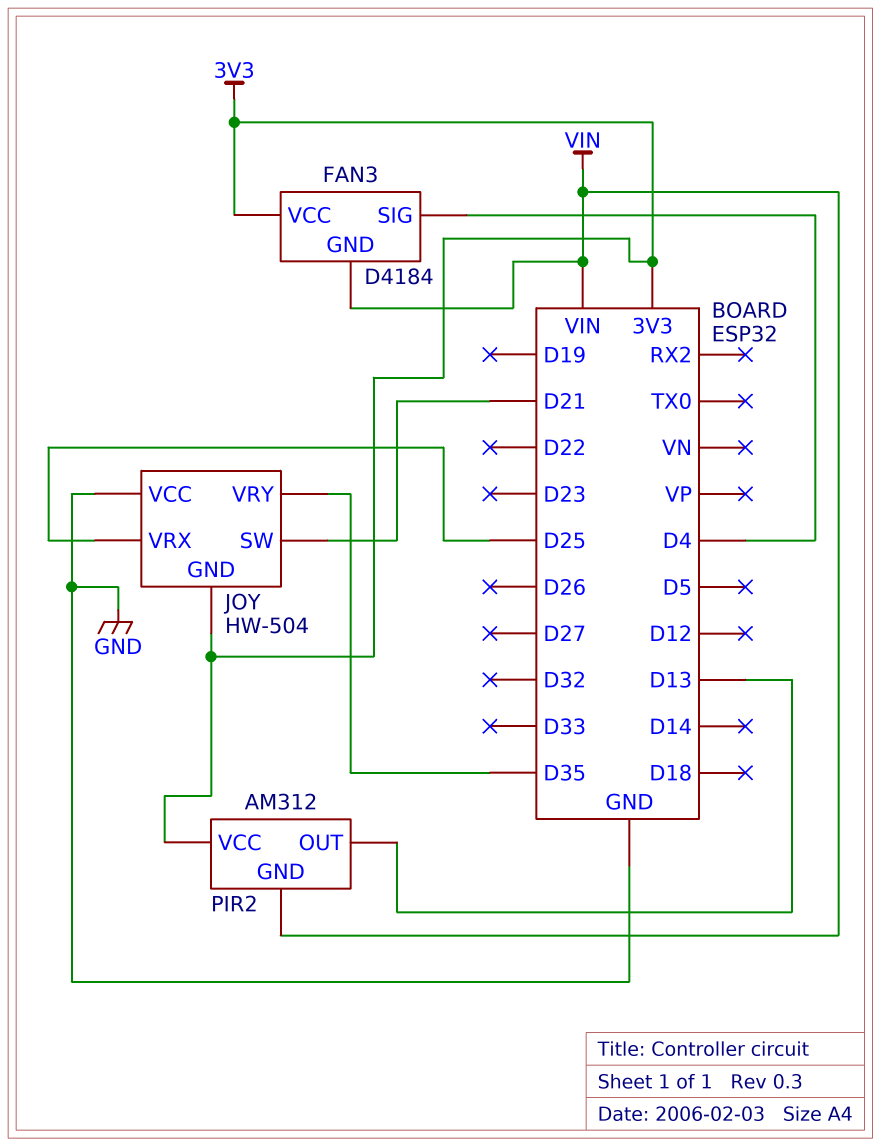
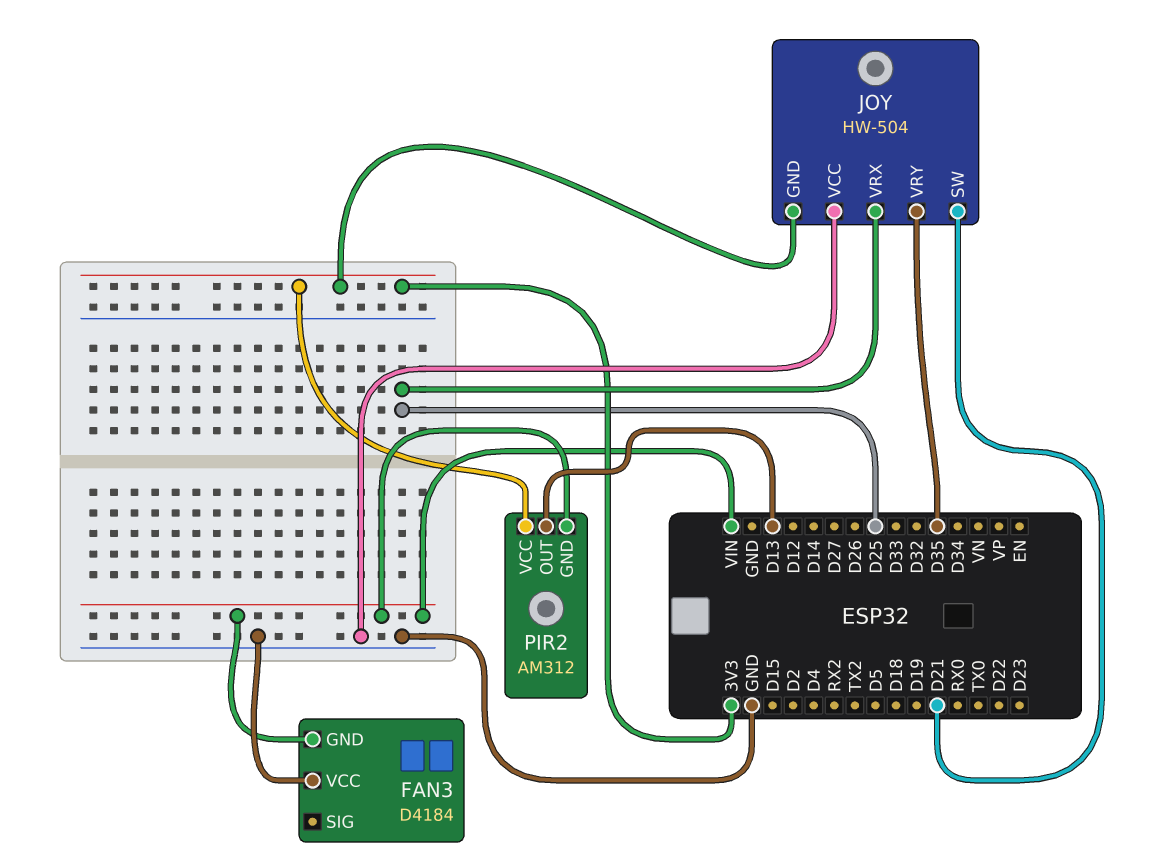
FAN3 pin SIG: D4 -> none
FAN3 pin VCC: 3V3 -> GND

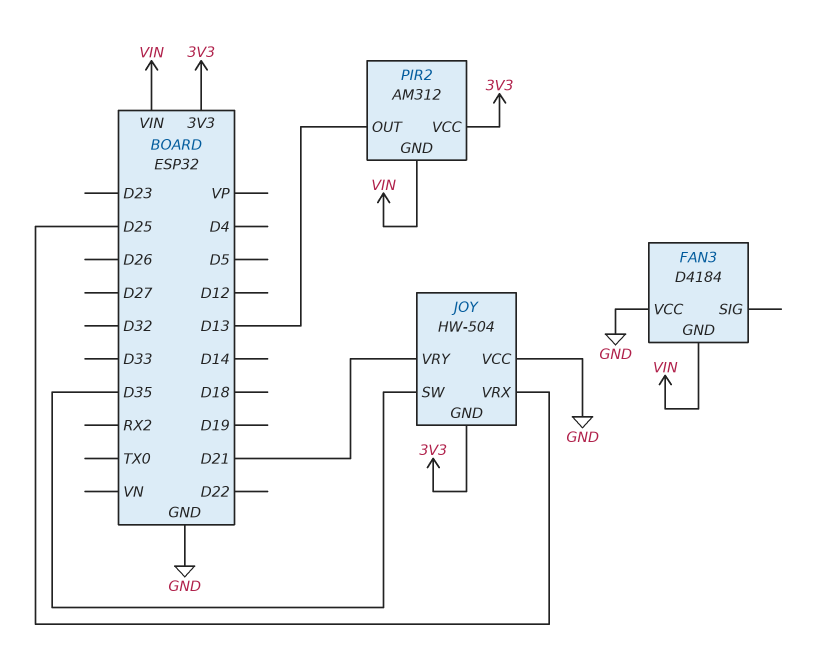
JOY pin SW: D21 -> D35
JOY pin VRY: D35 -> D21

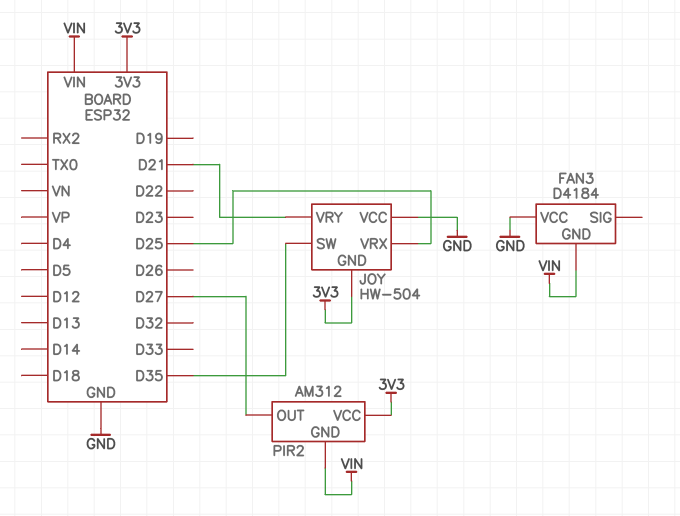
PIR2 pin OUT: D13 -> D27

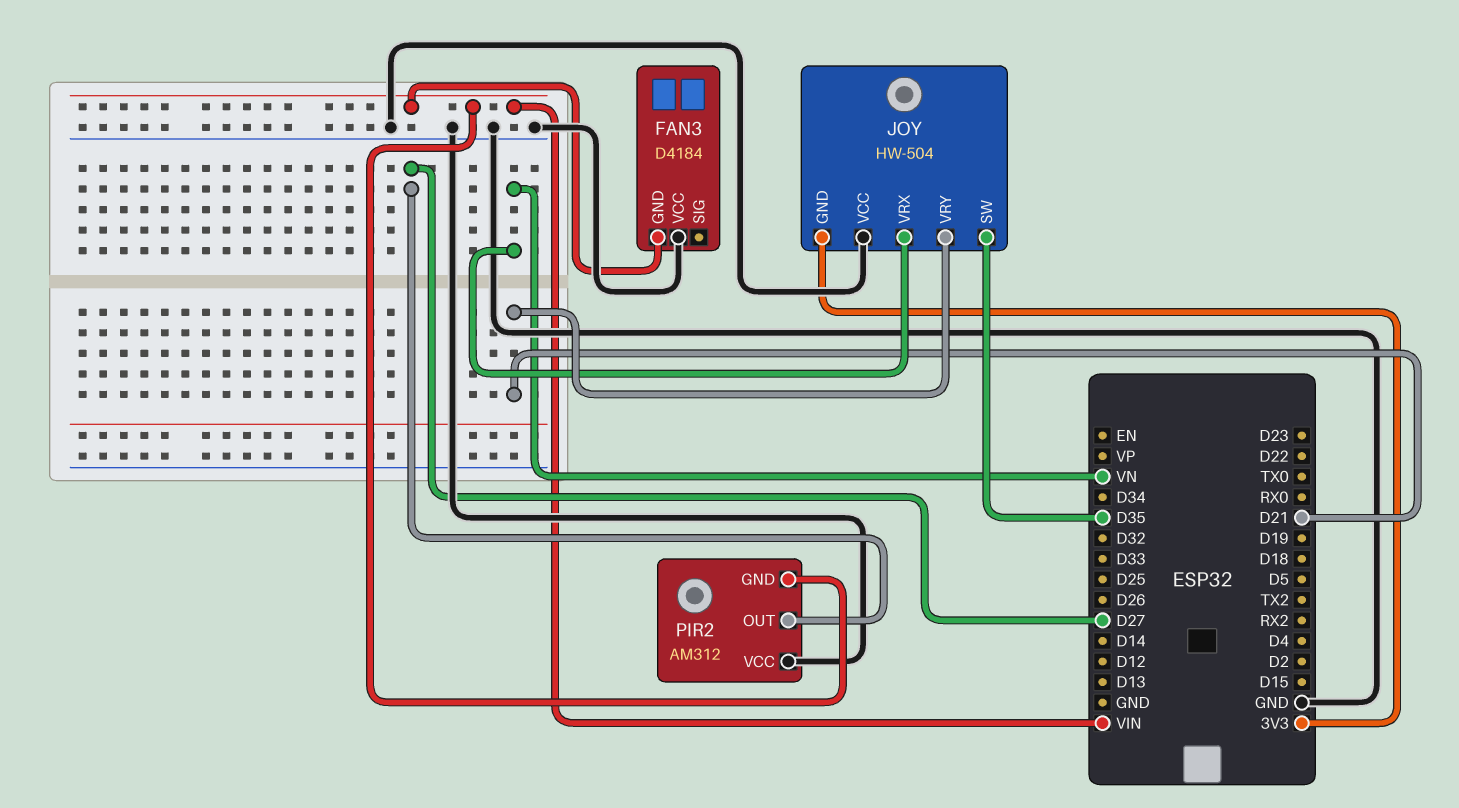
JOY pin VRX: D25 -> VN
PIR2 pin VCC: 3V3 -> GND

